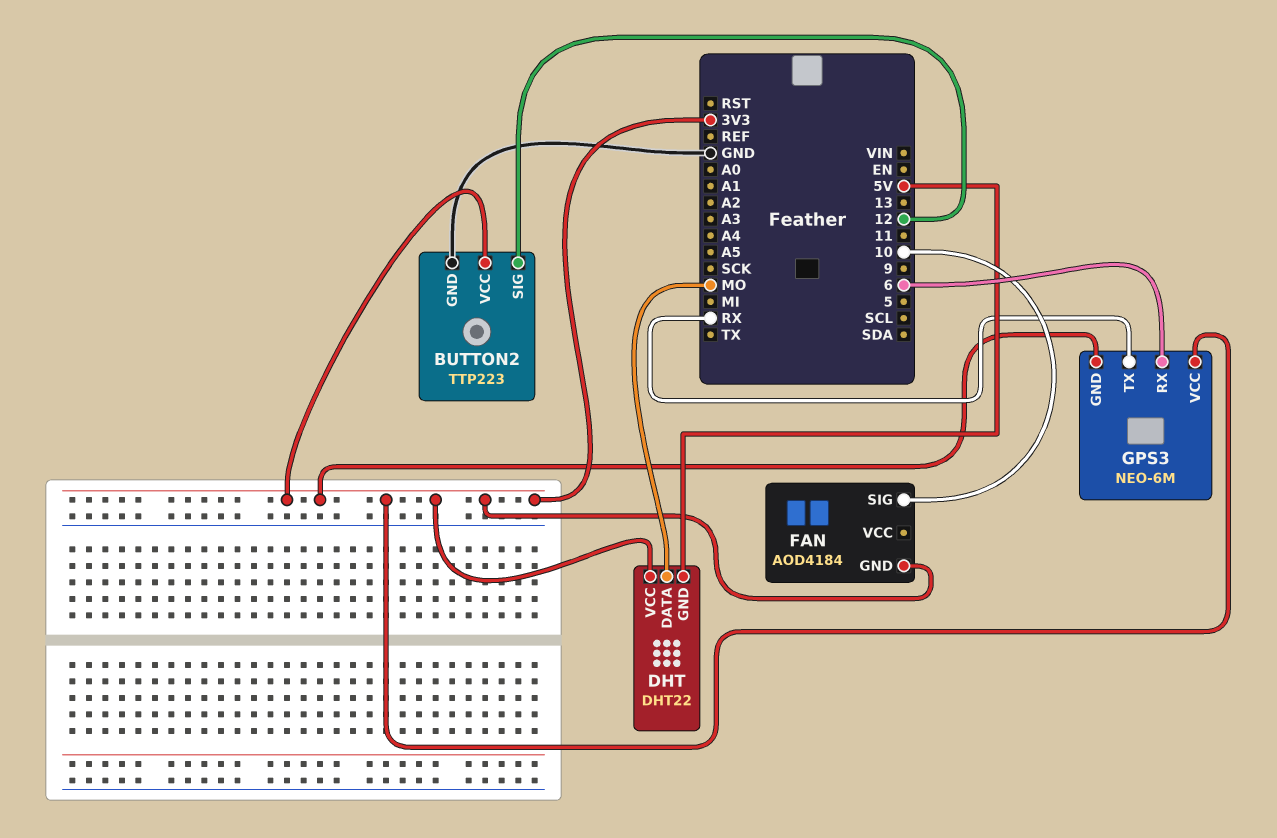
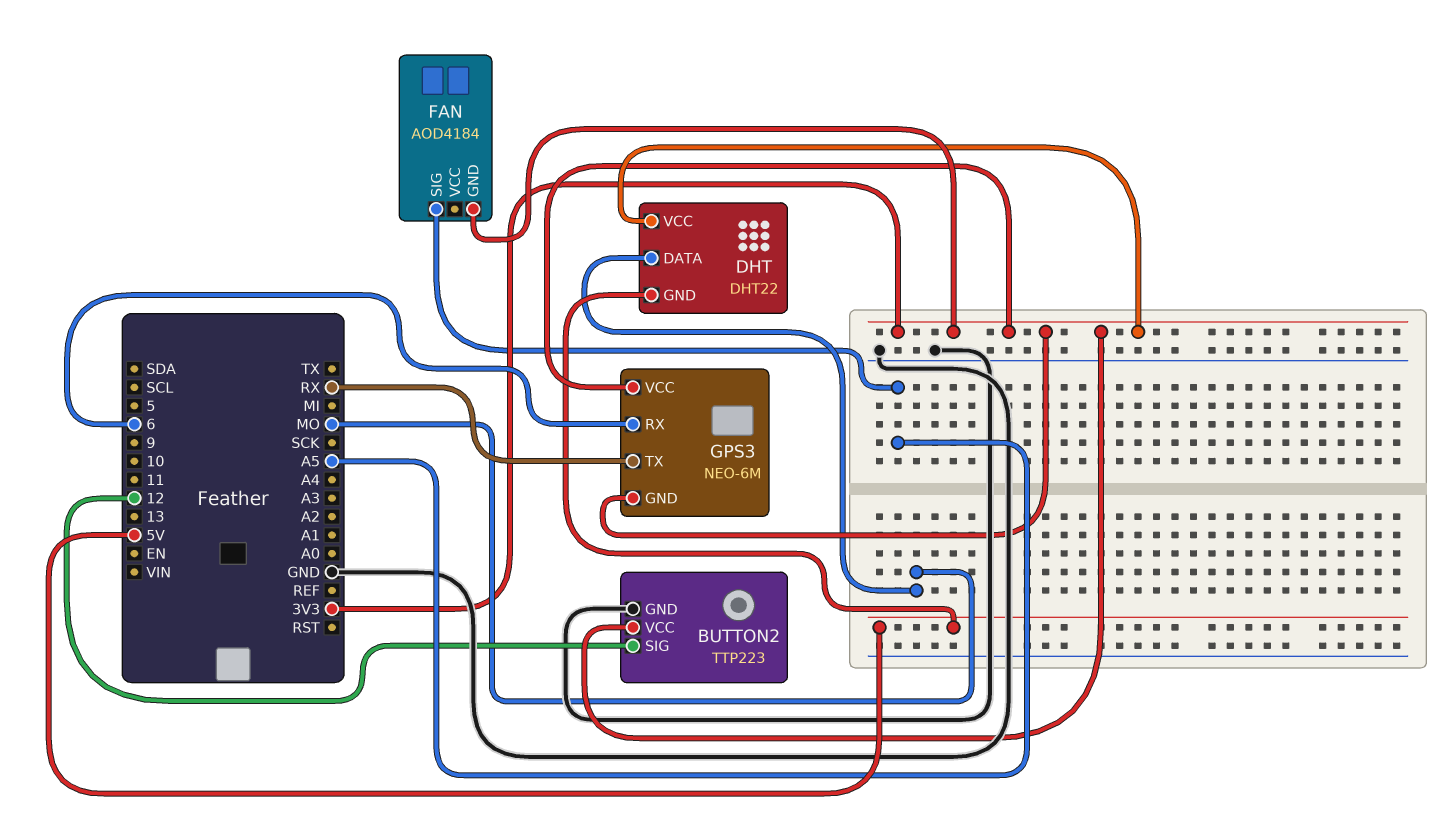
FAN pin SIG: 10 -> A5

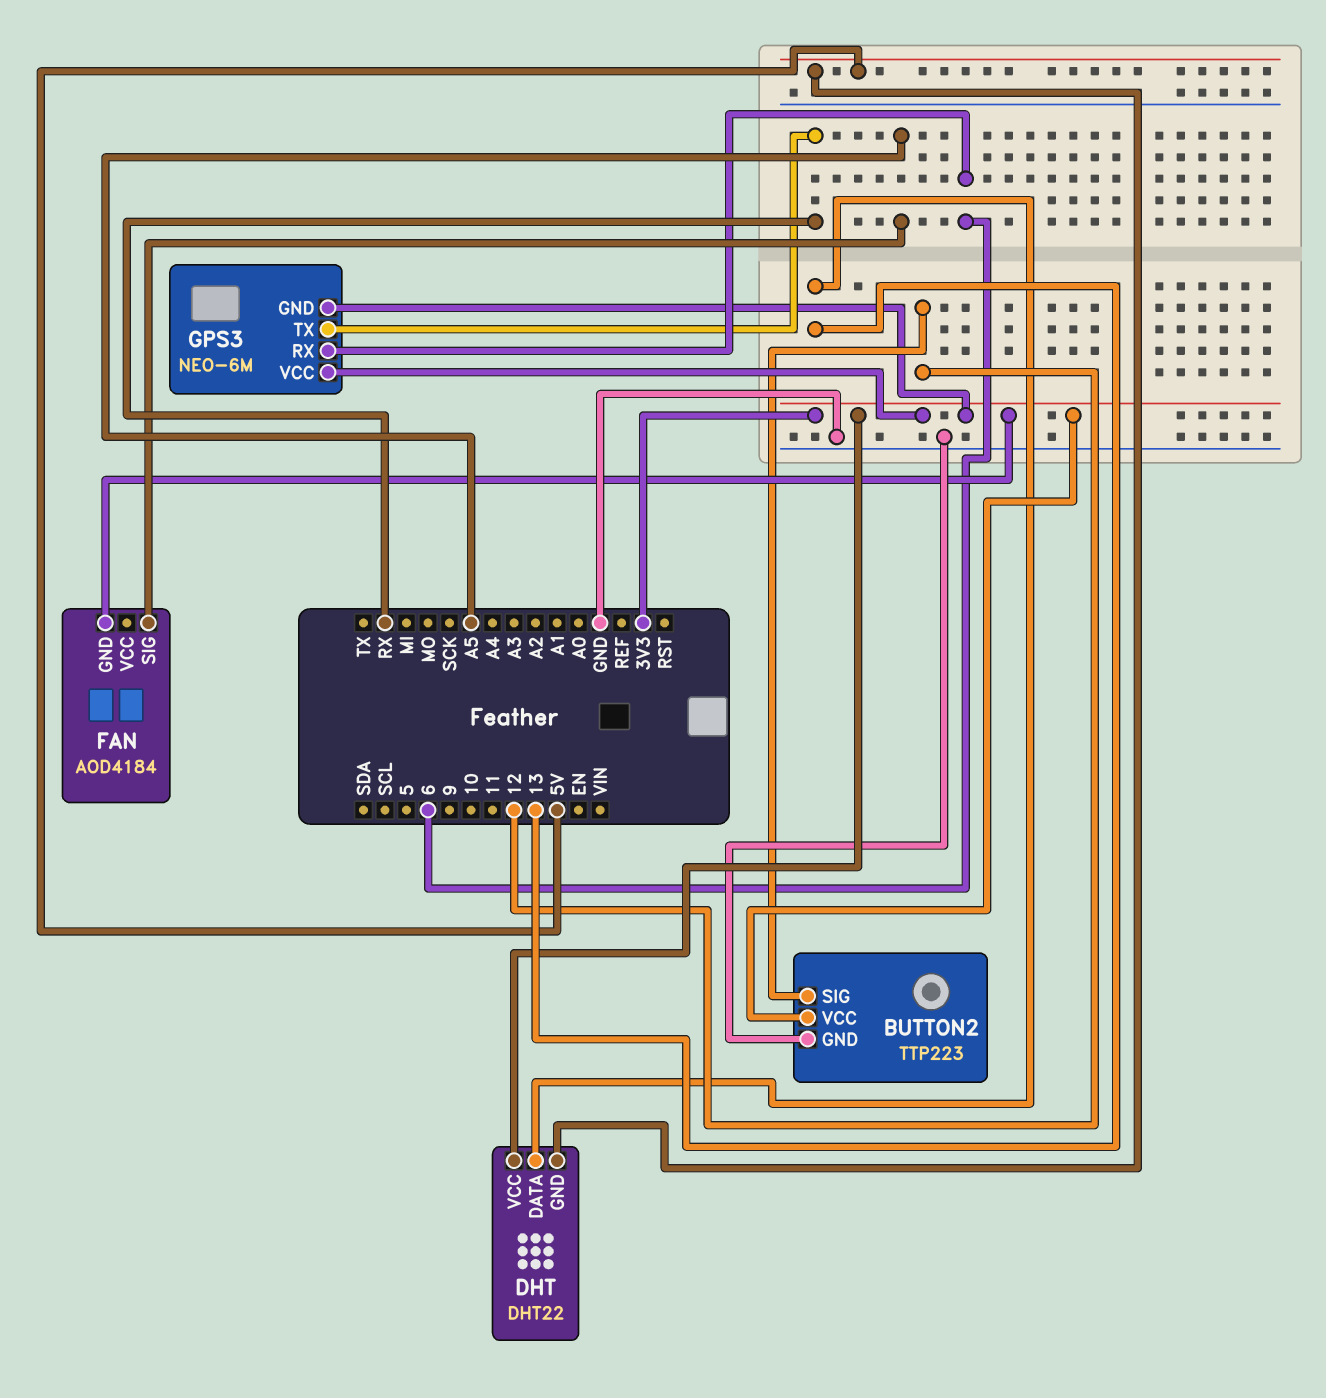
DHT pin DATA: MO -> 13

